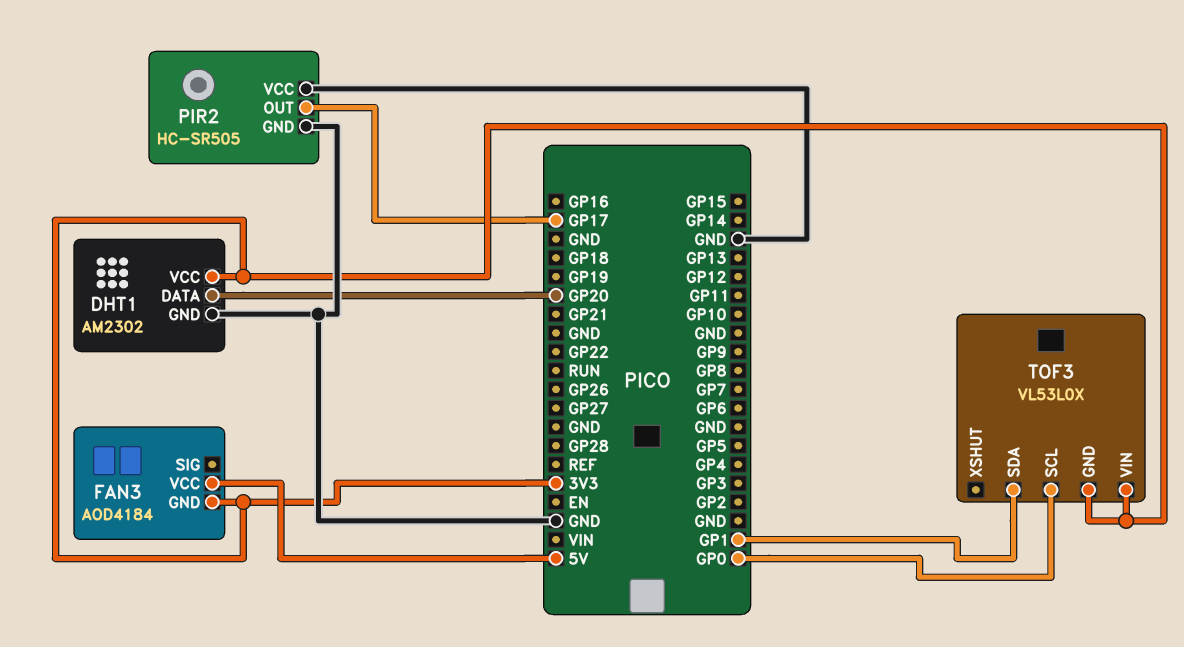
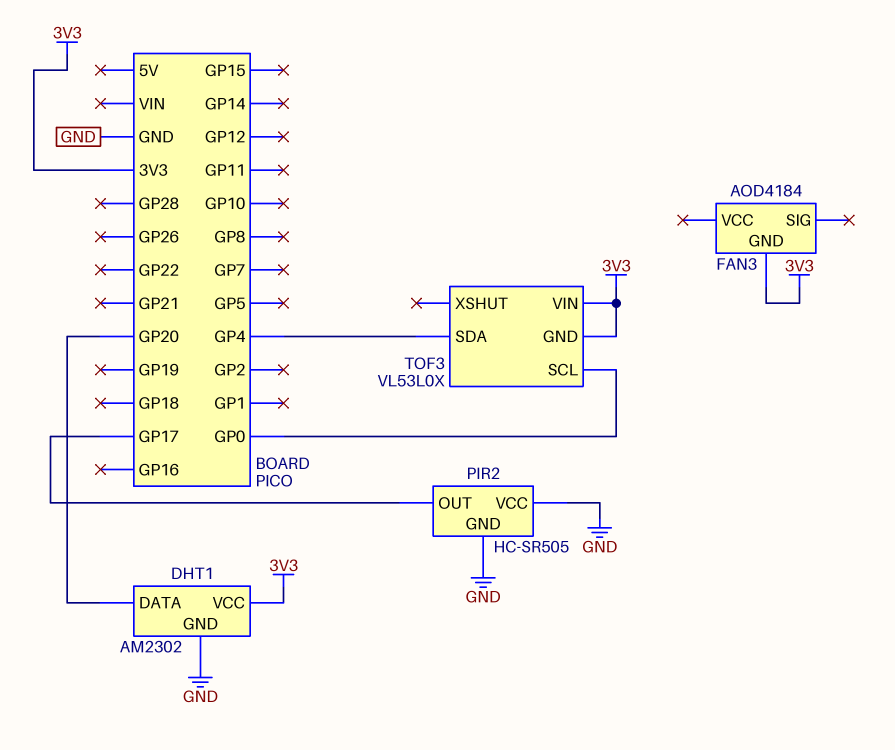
FAN3 pin VCC: 5V -> none
TOF3 pin SDA: GP1 -> GP4

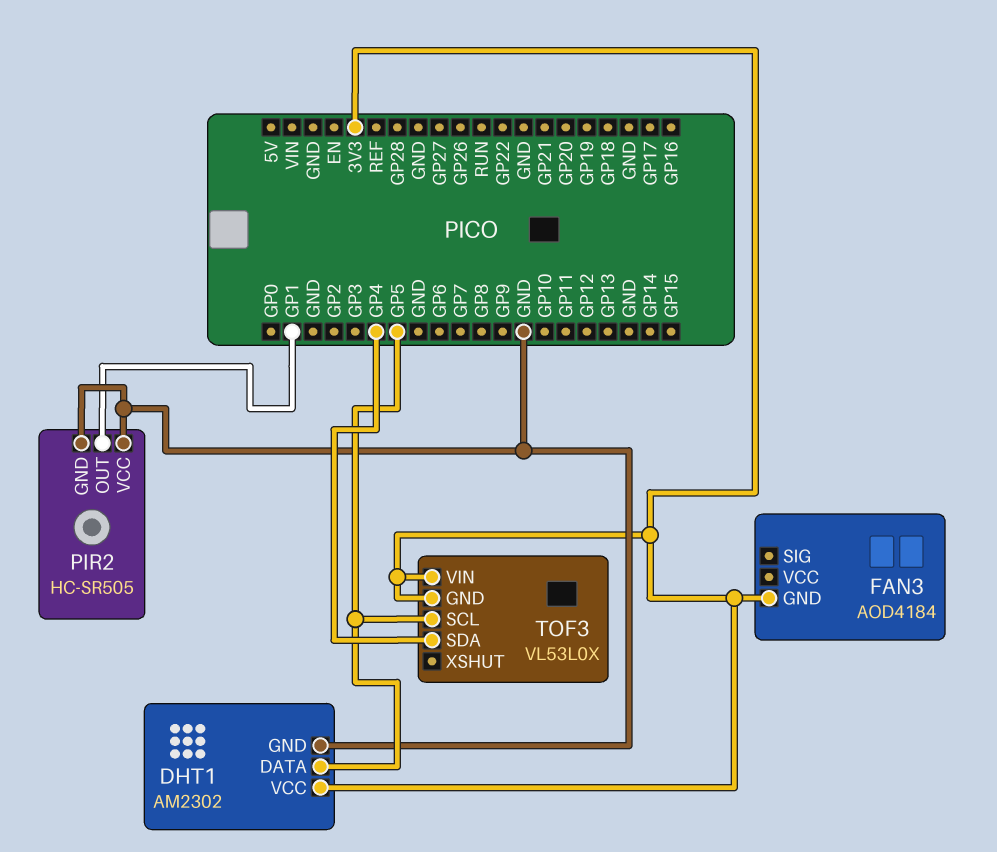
DHT1 pin DATA: GP20 -> GP5
PIR2 pin OUT: GP17 -> GP1
TOF3 pin SCL: GP0 -> GP5

